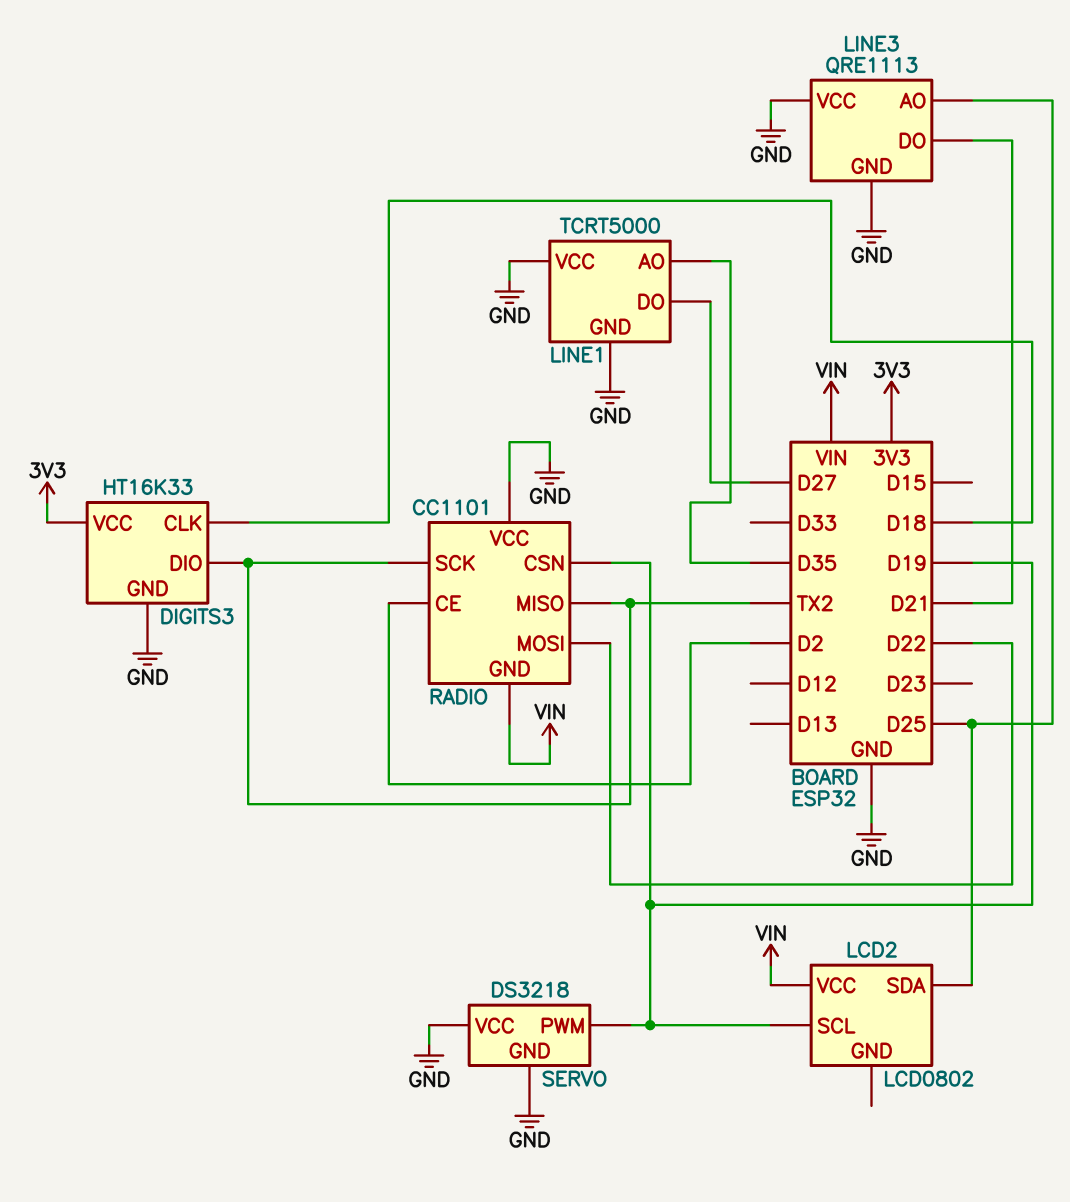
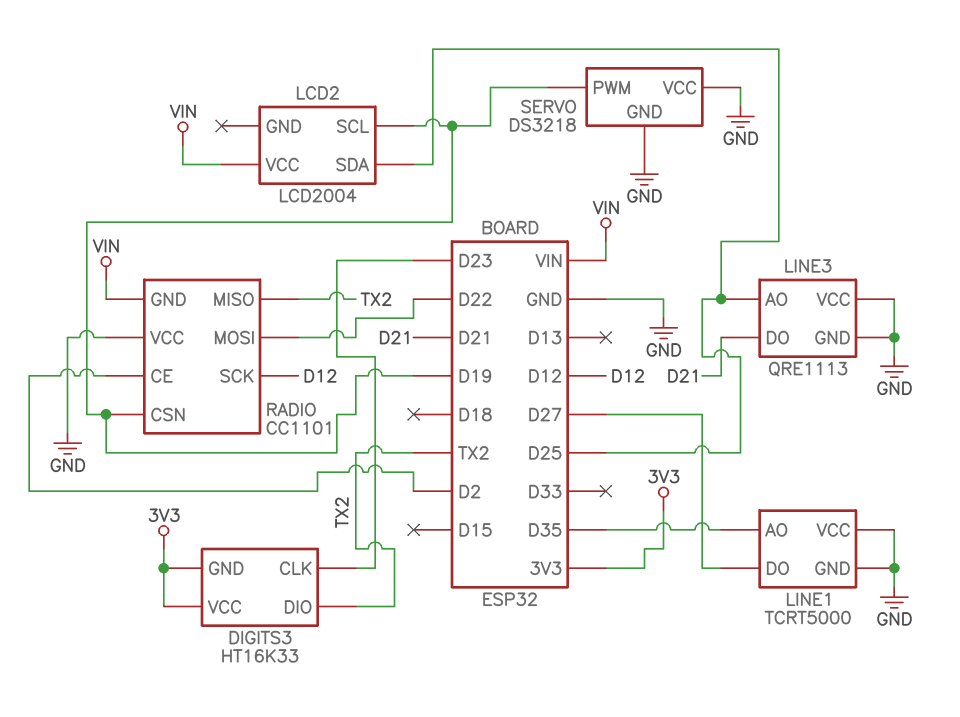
DIGITS3 pin CLK: D18 -> D23
DIGITS3 pin GND: GND -> 3V3
LCD2: LCD0802 -> LCD2004
RADIO pin SCK: TX2 -> D12

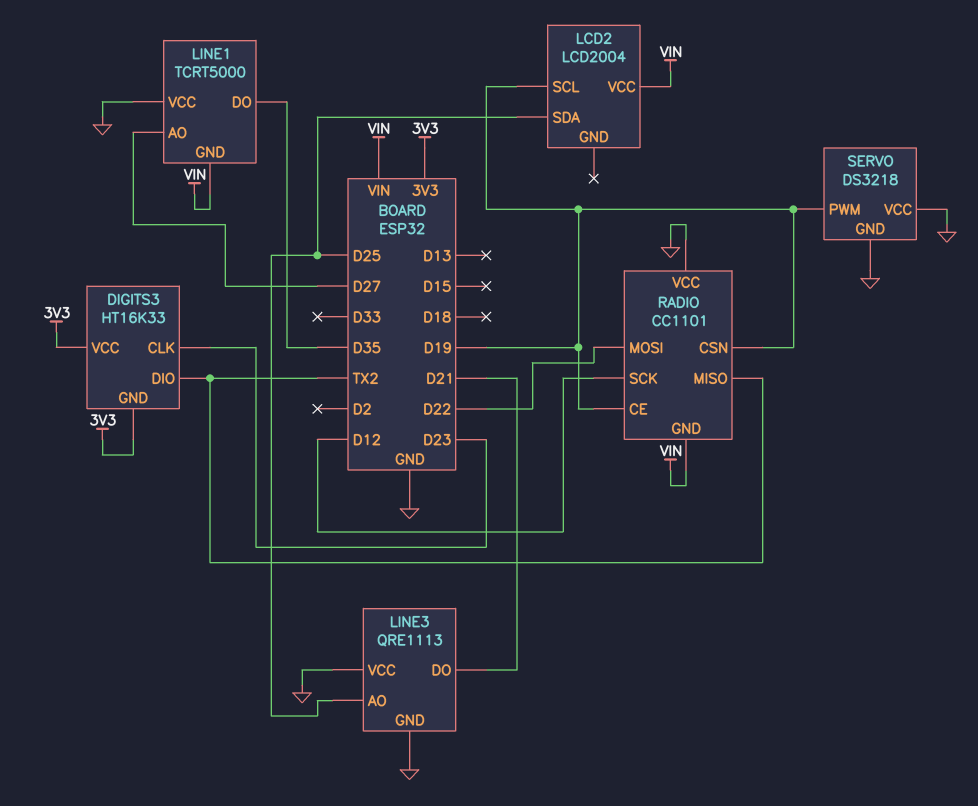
LINE1 pin AO: D35 -> D27
LINE1 pin DO: D27 -> D35
LINE1 pin GND: GND -> VIN
RADIO pin CE: D2 -> D19

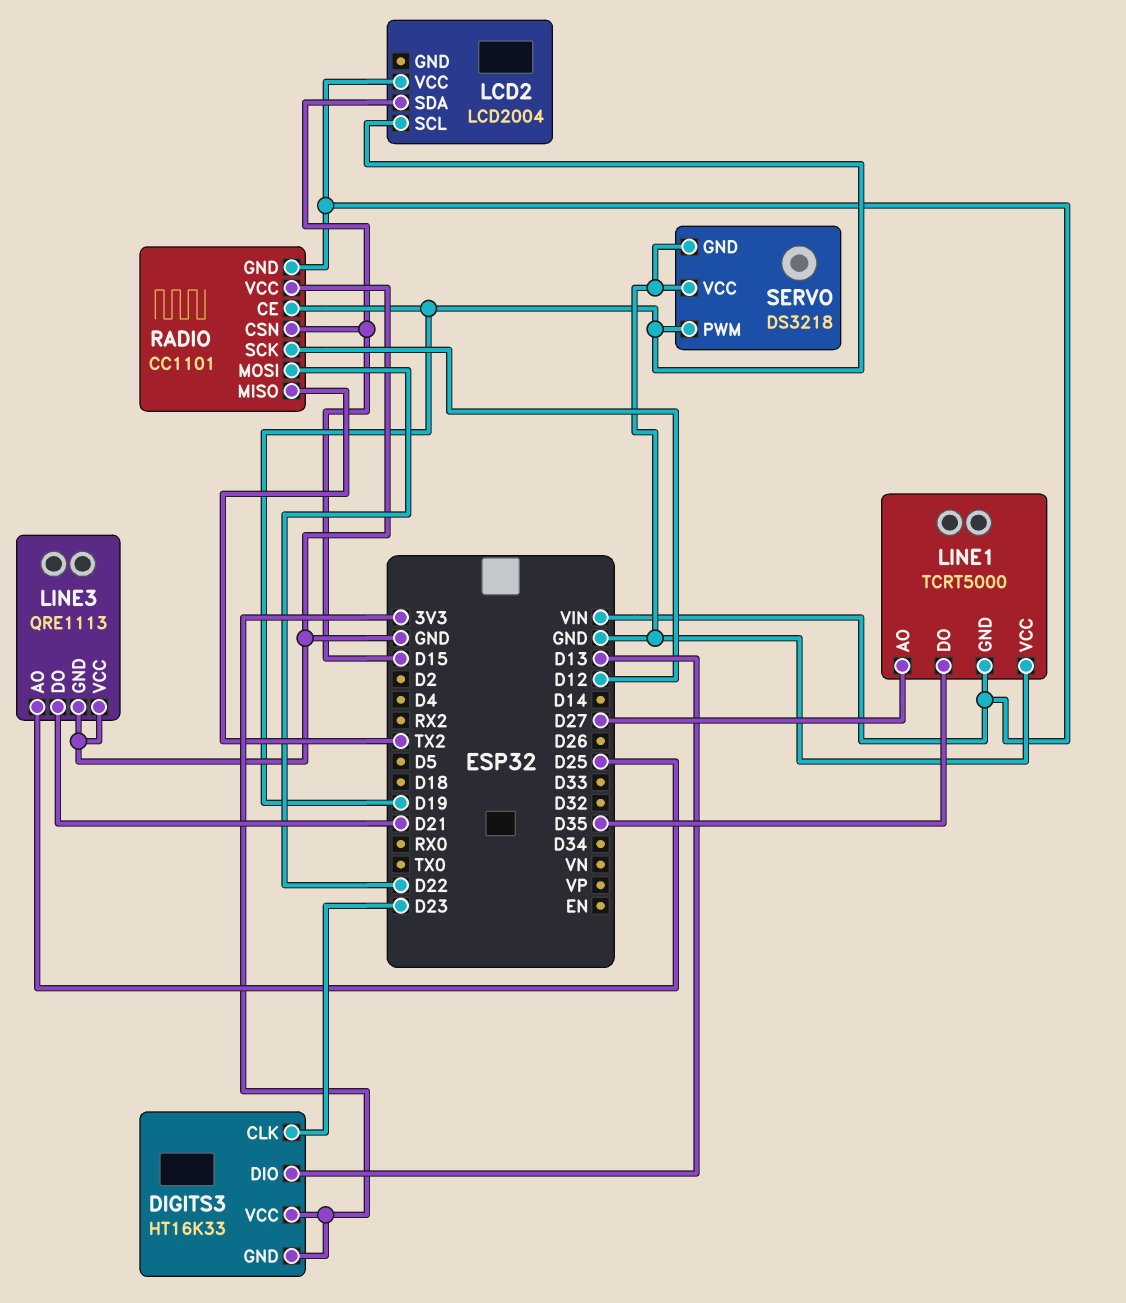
DIGITS3 pin DIO: TX2 -> D13
LCD2 pin SDA: D25 -> D15
RADIO pin CSN: D19 -> D15

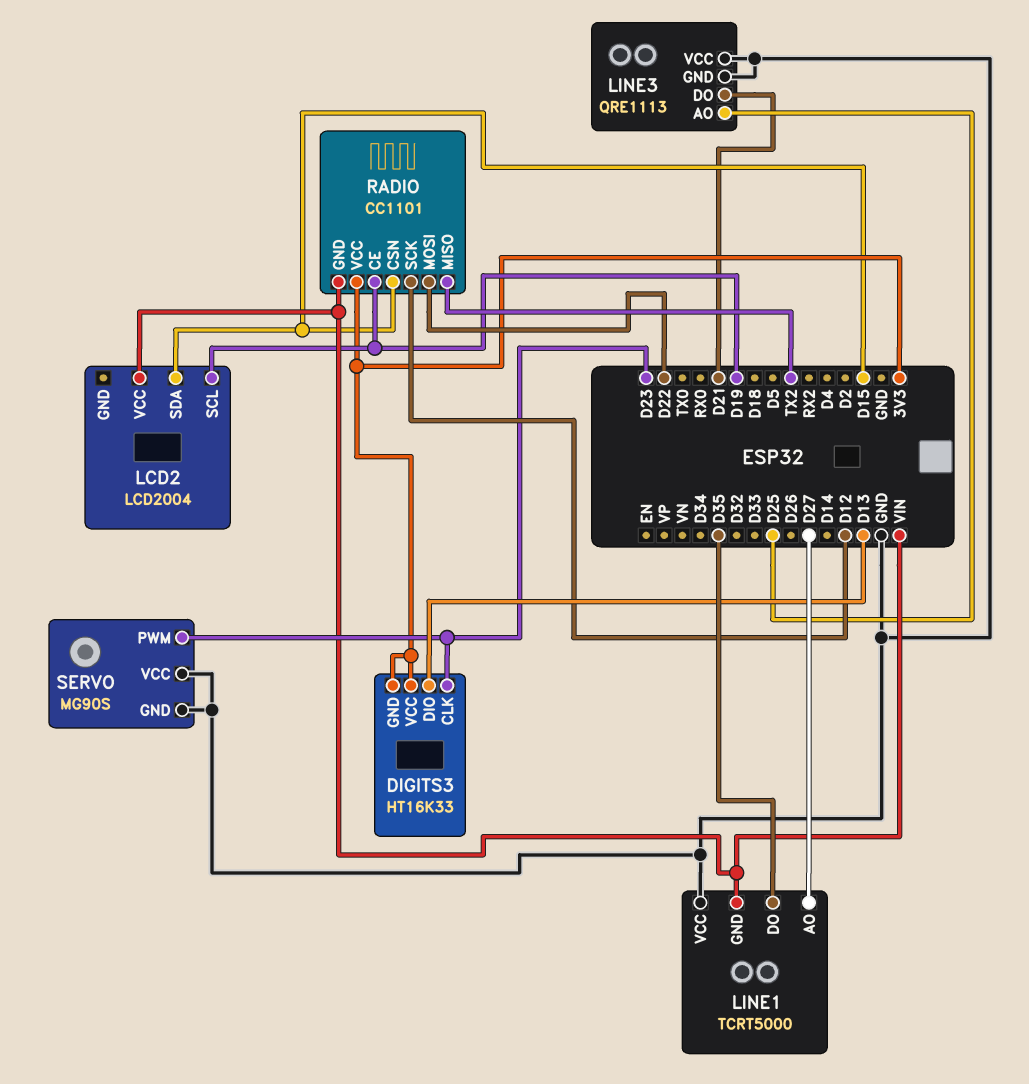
RADIO pin VCC: GND -> 3V3
SERVO: DS3218 -> MG90S
SERVO pin PWM: D19 -> D23

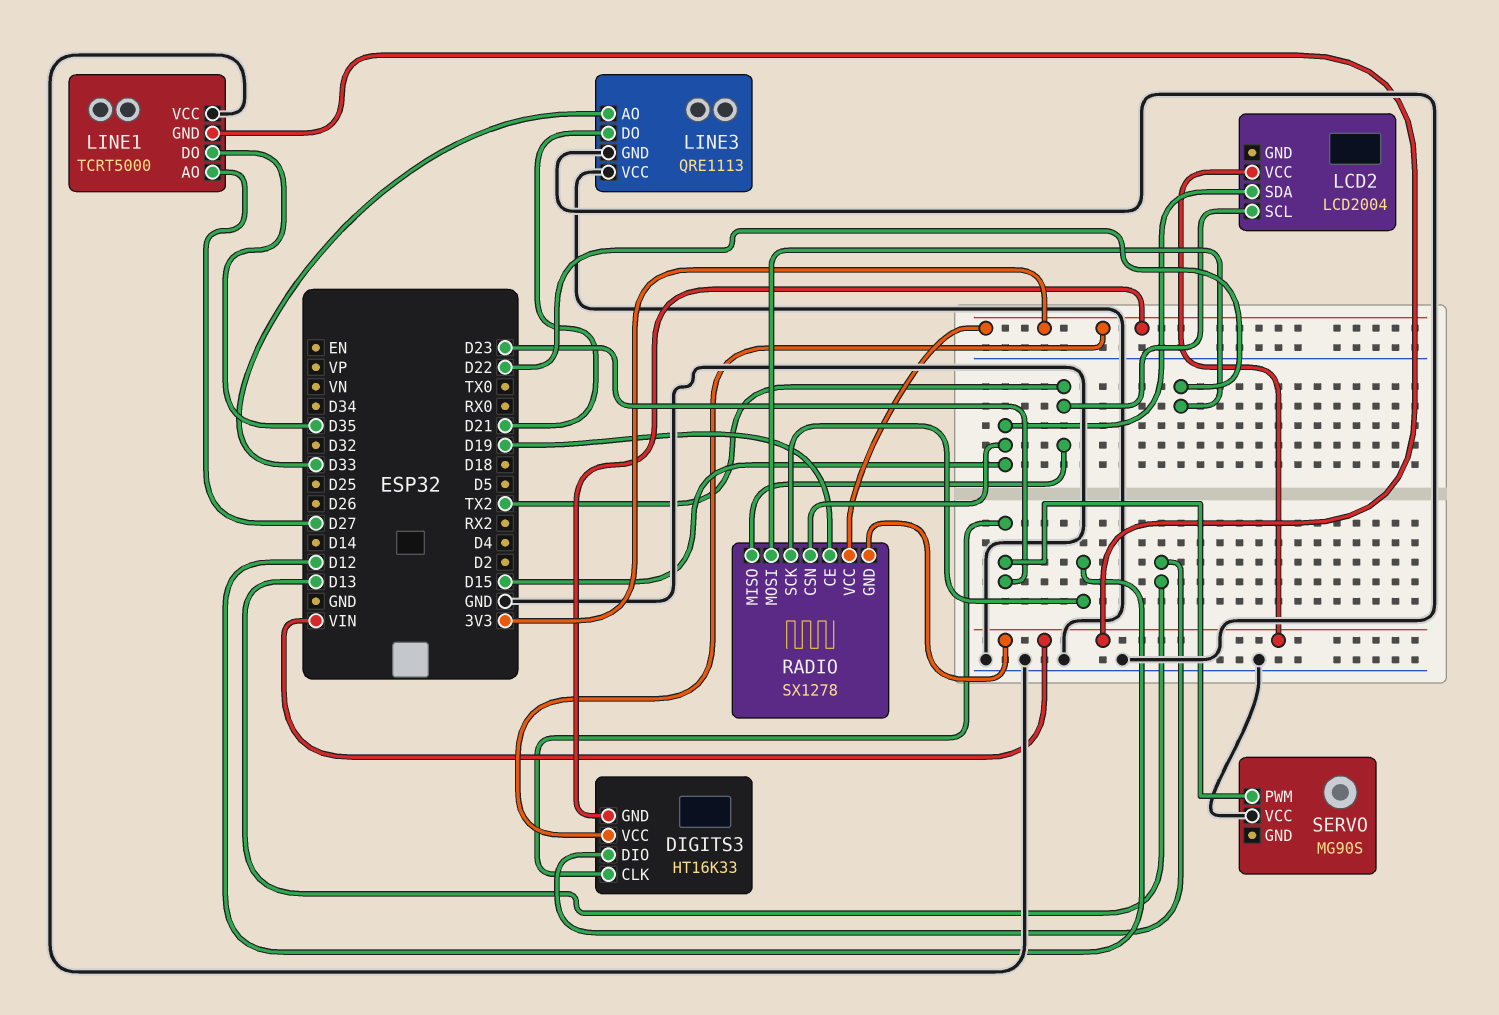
LCD2 pin SCL: D19 -> TX2
LINE3 pin AO: D25 -> D33
RADIO: CC1101 -> SX1278
SERVO pin GND: GND -> none

